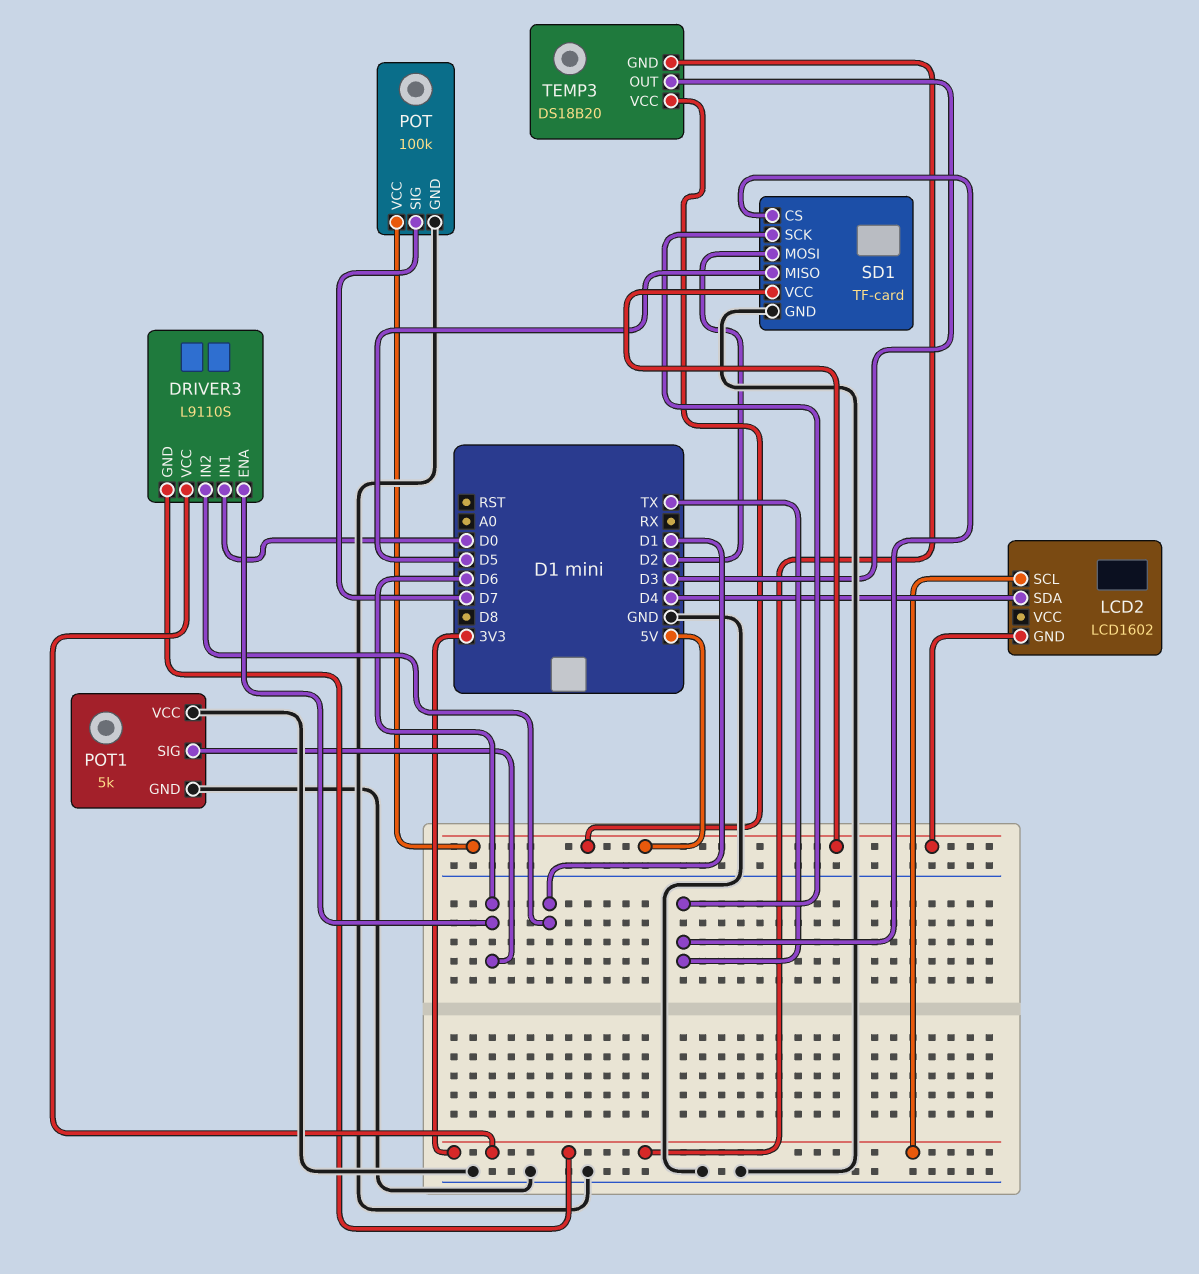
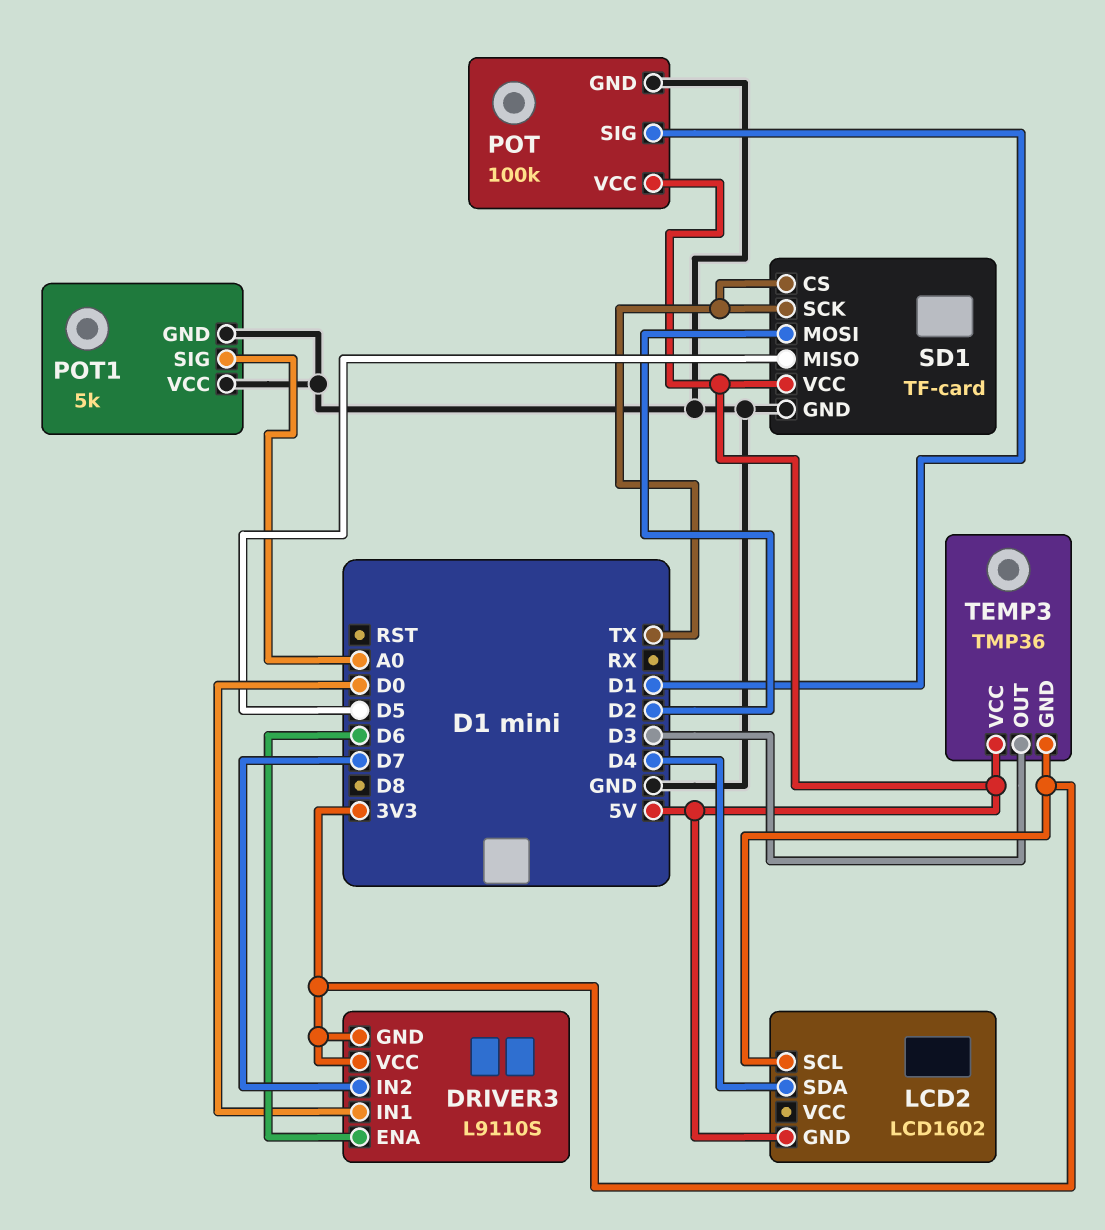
DRIVER3 pin IN2: D1 -> D7
POT pin SIG: D7 -> D1
POT1 pin SIG: D6 -> A0
TEMP3: DS18B20 -> TMP36

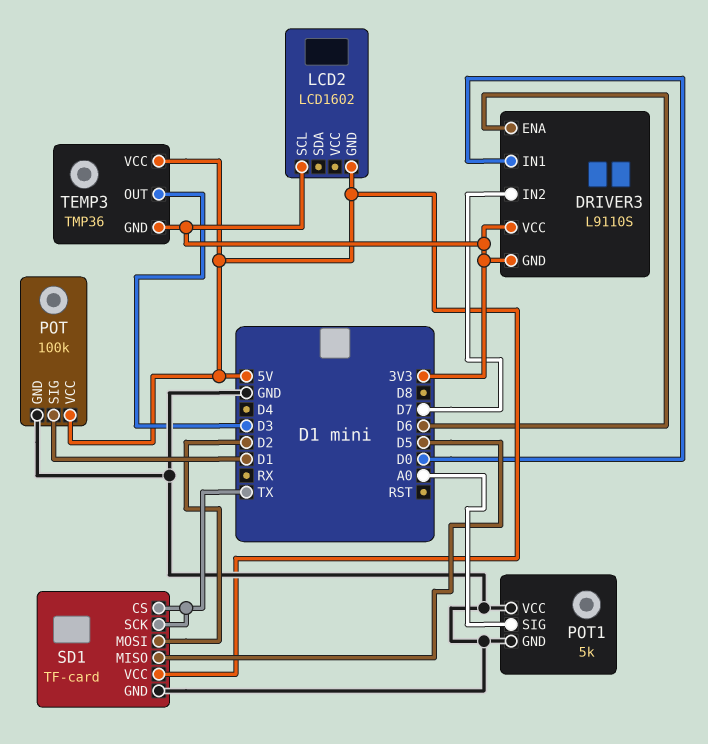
LCD2 pin SDA: D4 -> none

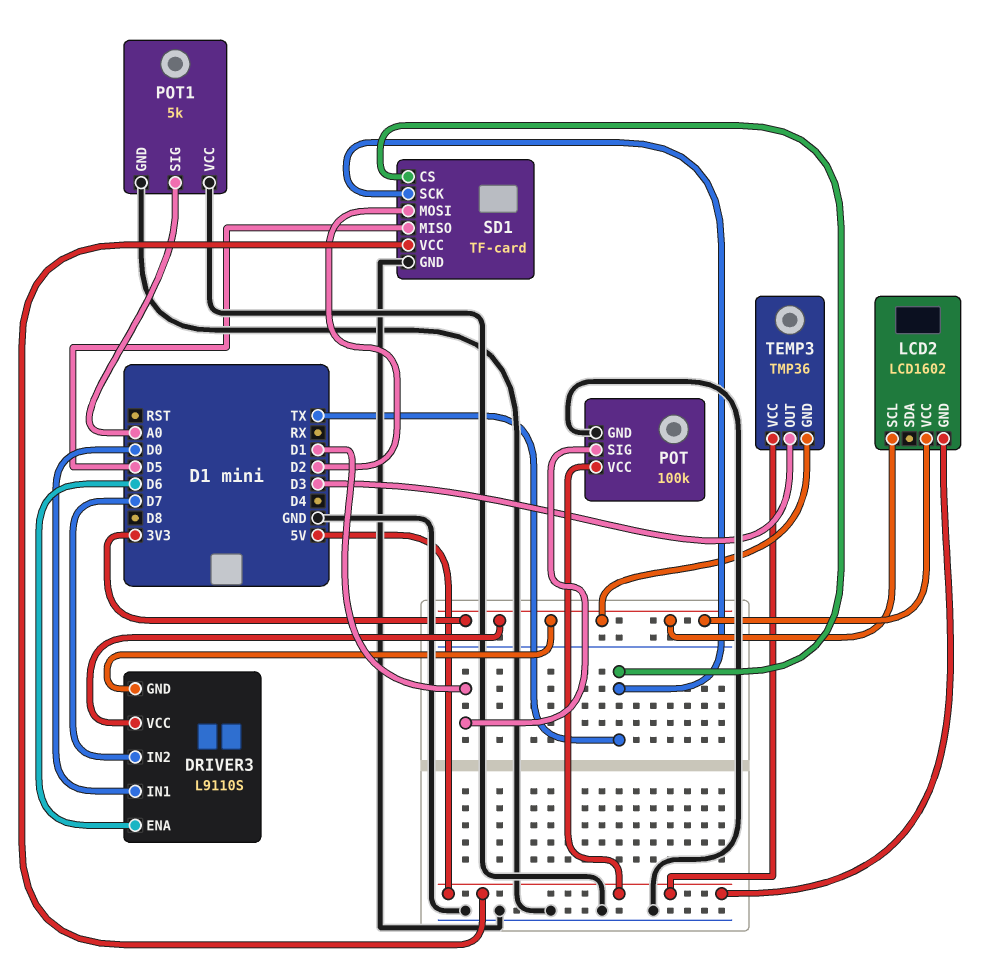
LCD2 pin VCC: none -> 3V3

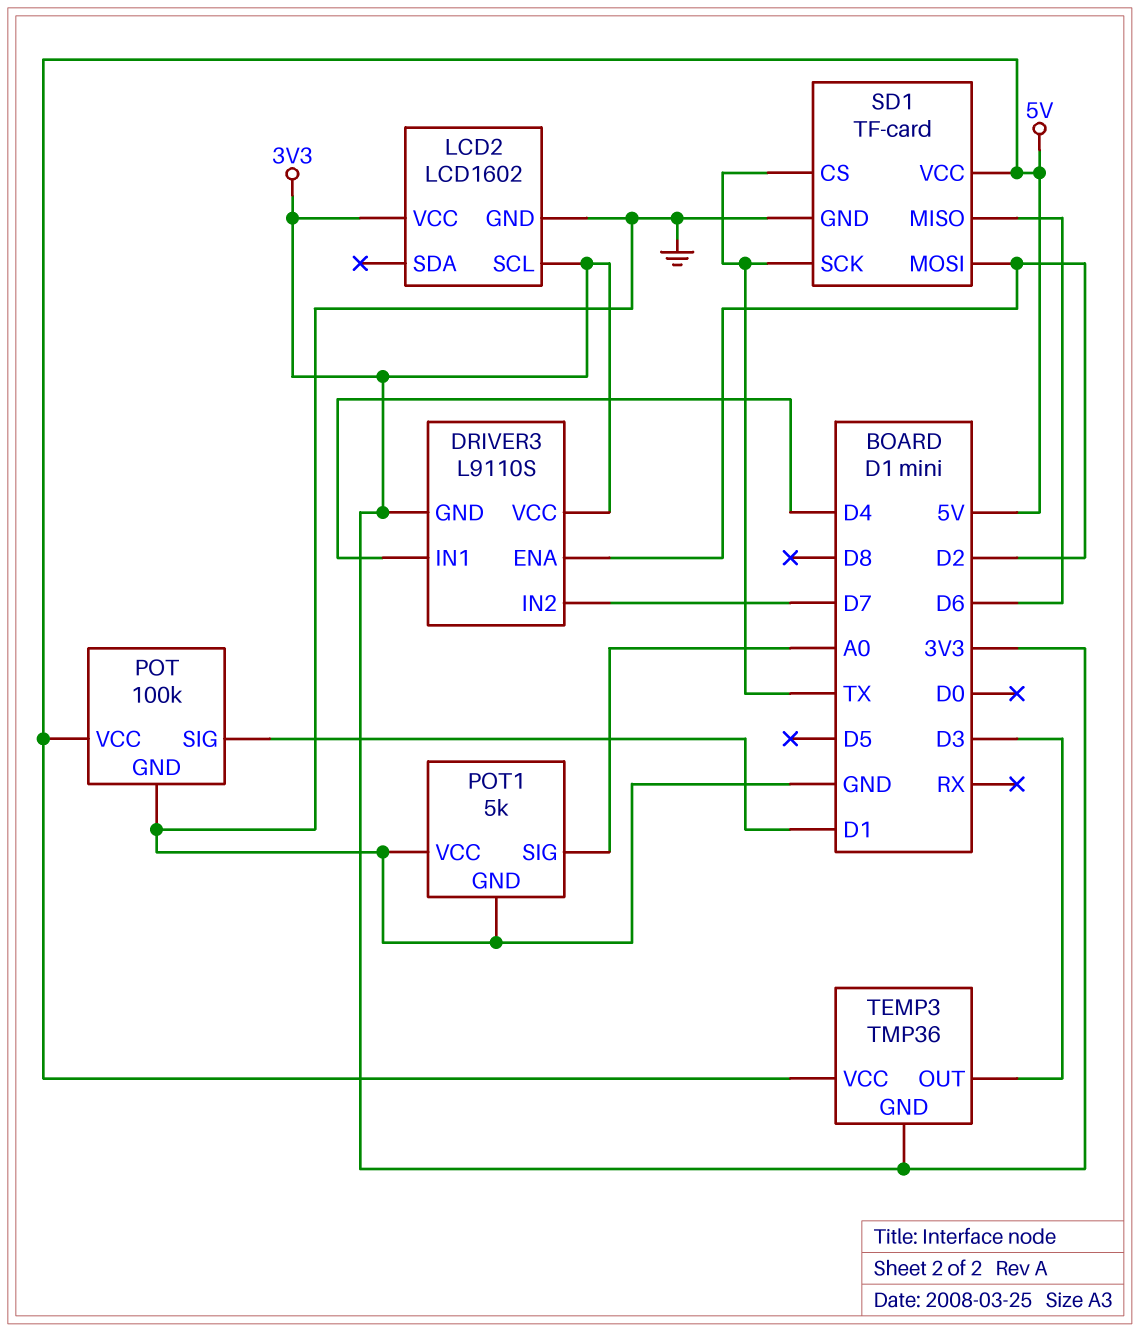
DRIVER3 pin ENA: D6 -> D2
DRIVER3 pin IN1: D0 -> D4
LCD2 pin GND: 5V -> GND
SD1 pin MISO: D5 -> D6

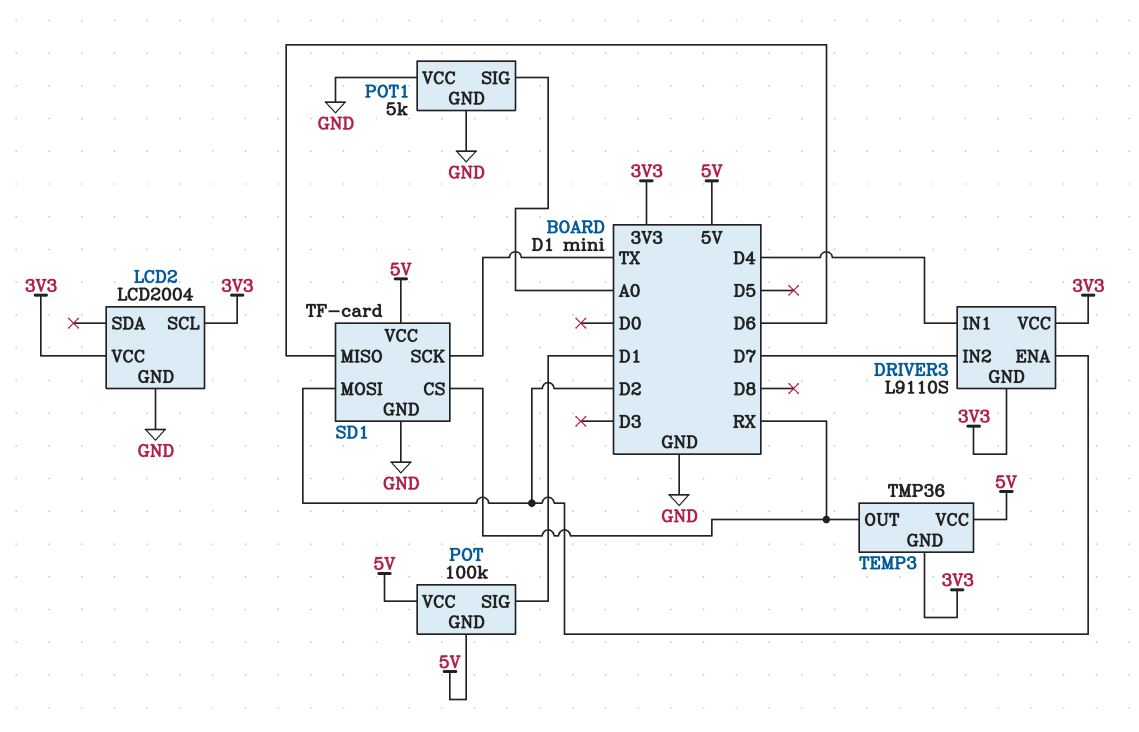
LCD2: LCD1602 -> LCD2004
POT pin GND: GND -> 5V
SD1 pin CS: TX -> RX
TEMP3 pin OUT: D3 -> RX

